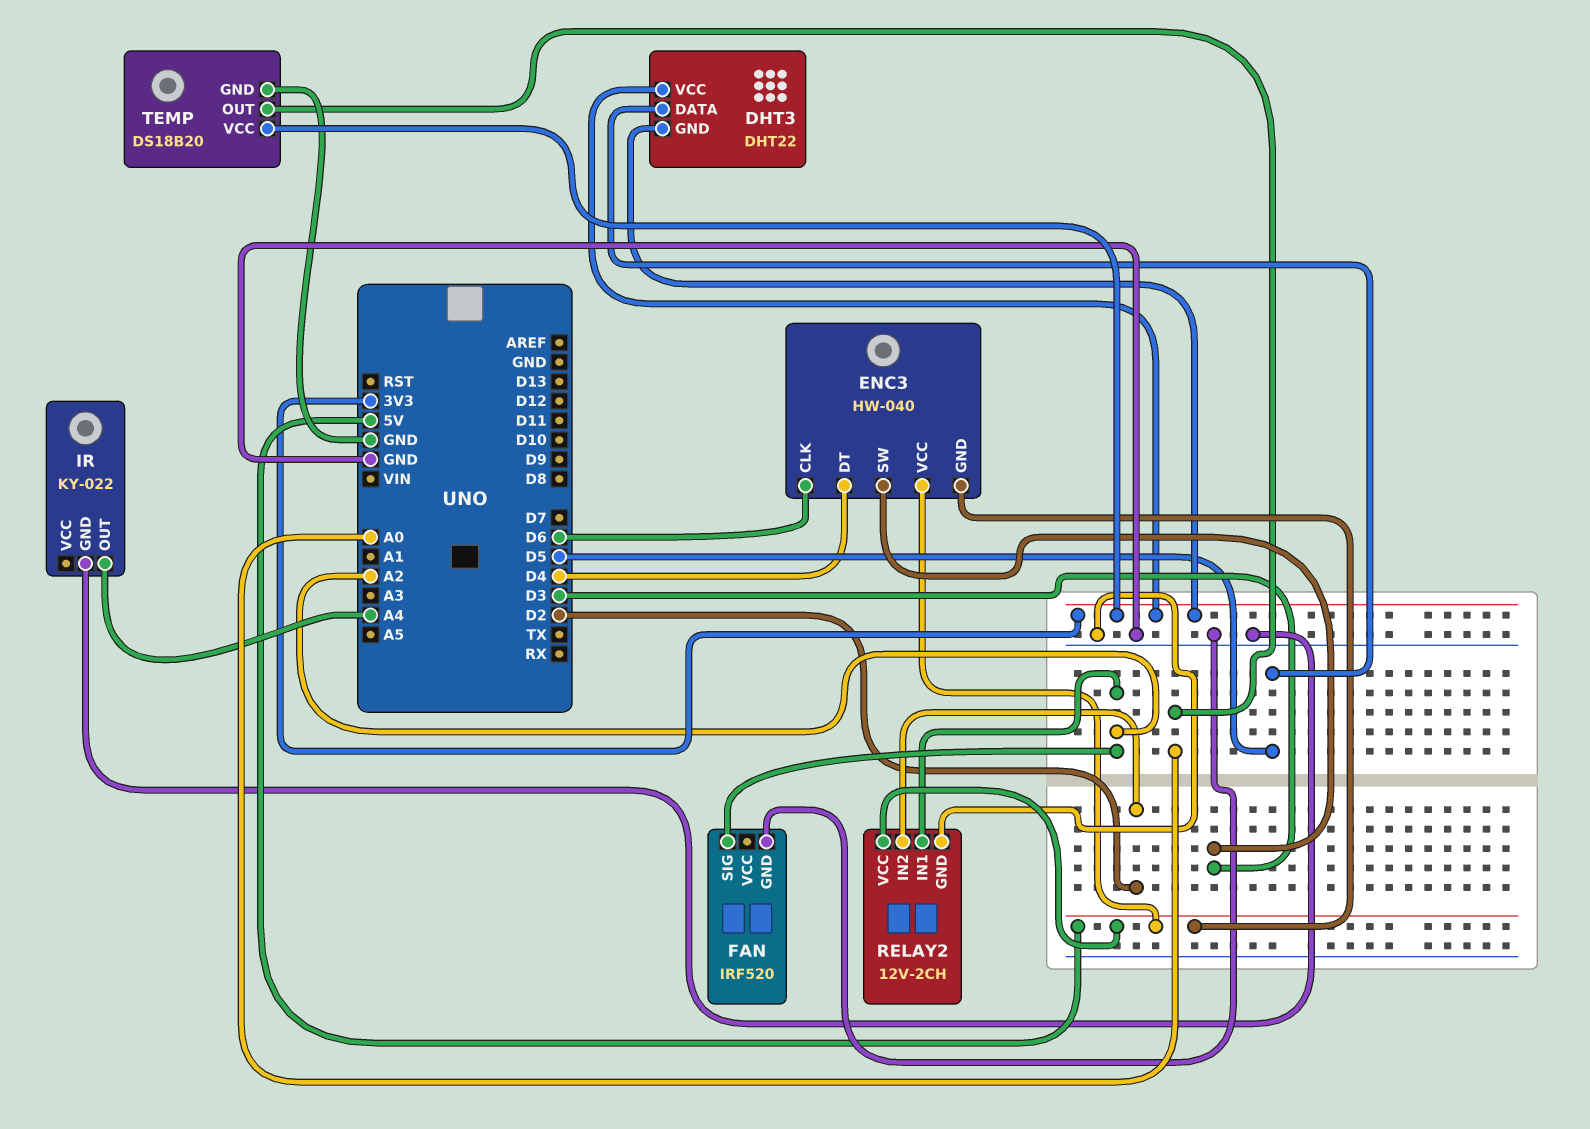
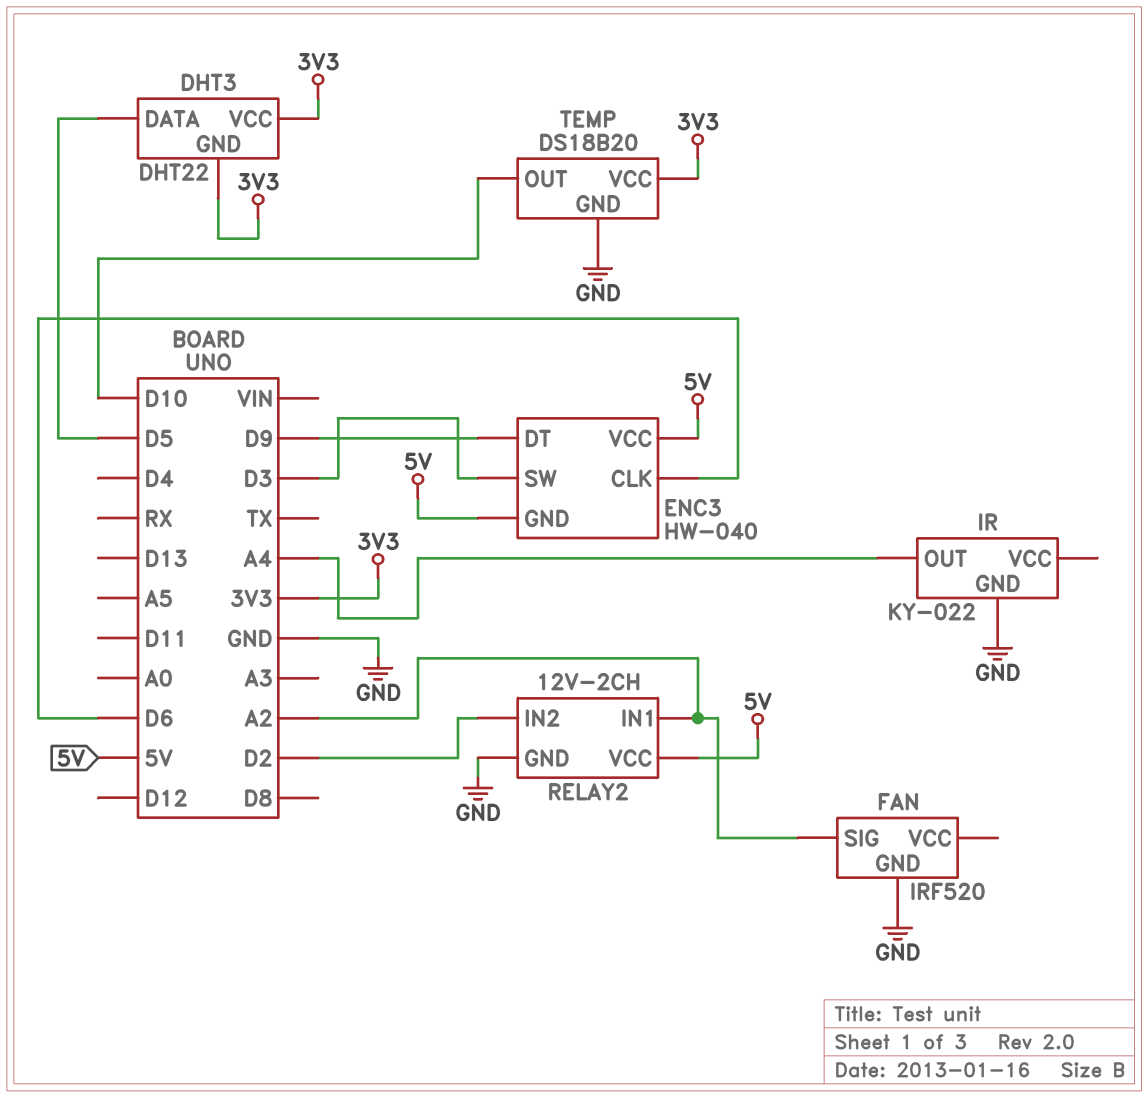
ENC3 pin DT: D4 -> D9
TEMP pin OUT: A0 -> D10

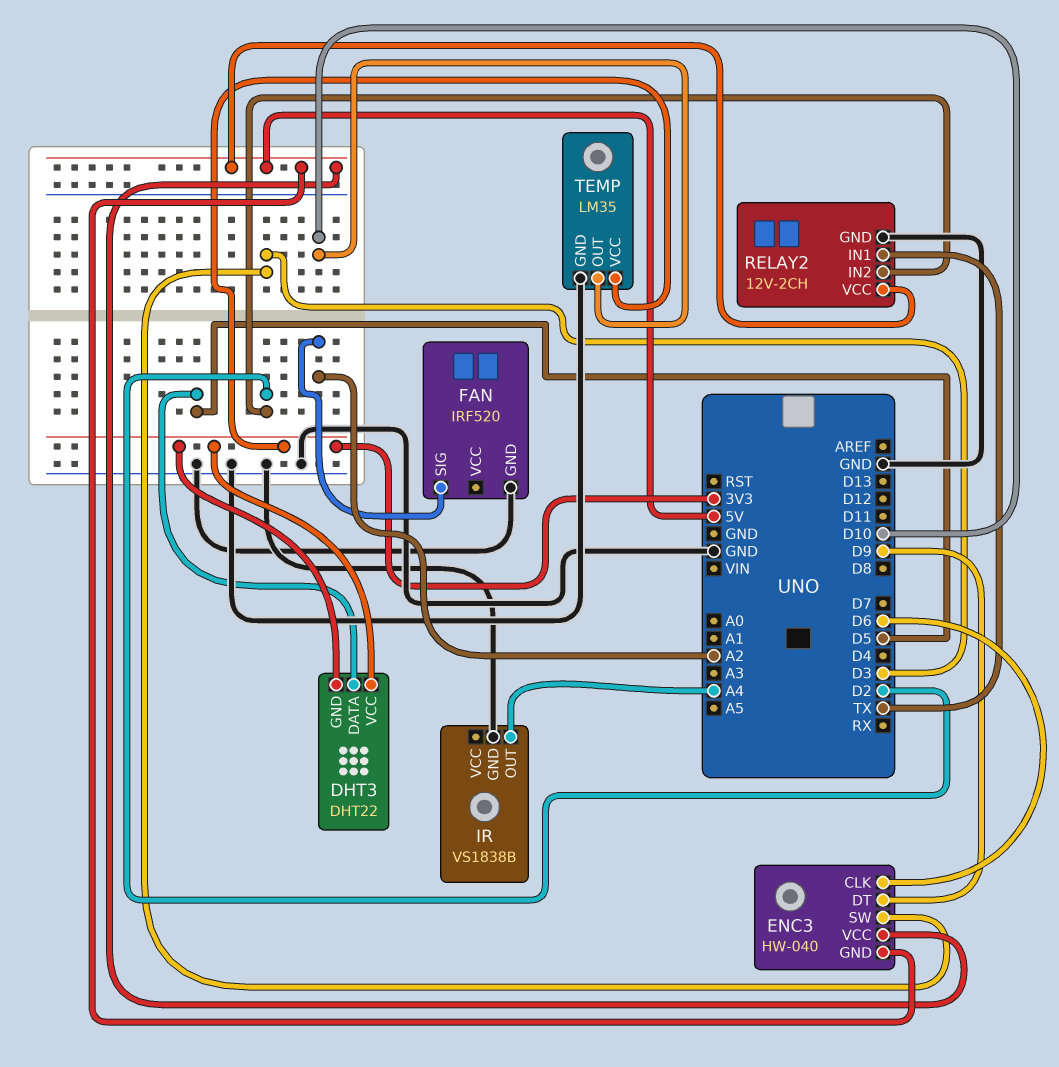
IR: KY-022 -> VS1838B
RELAY2 pin IN1: A2 -> TX
TEMP: DS18B20 -> LM35

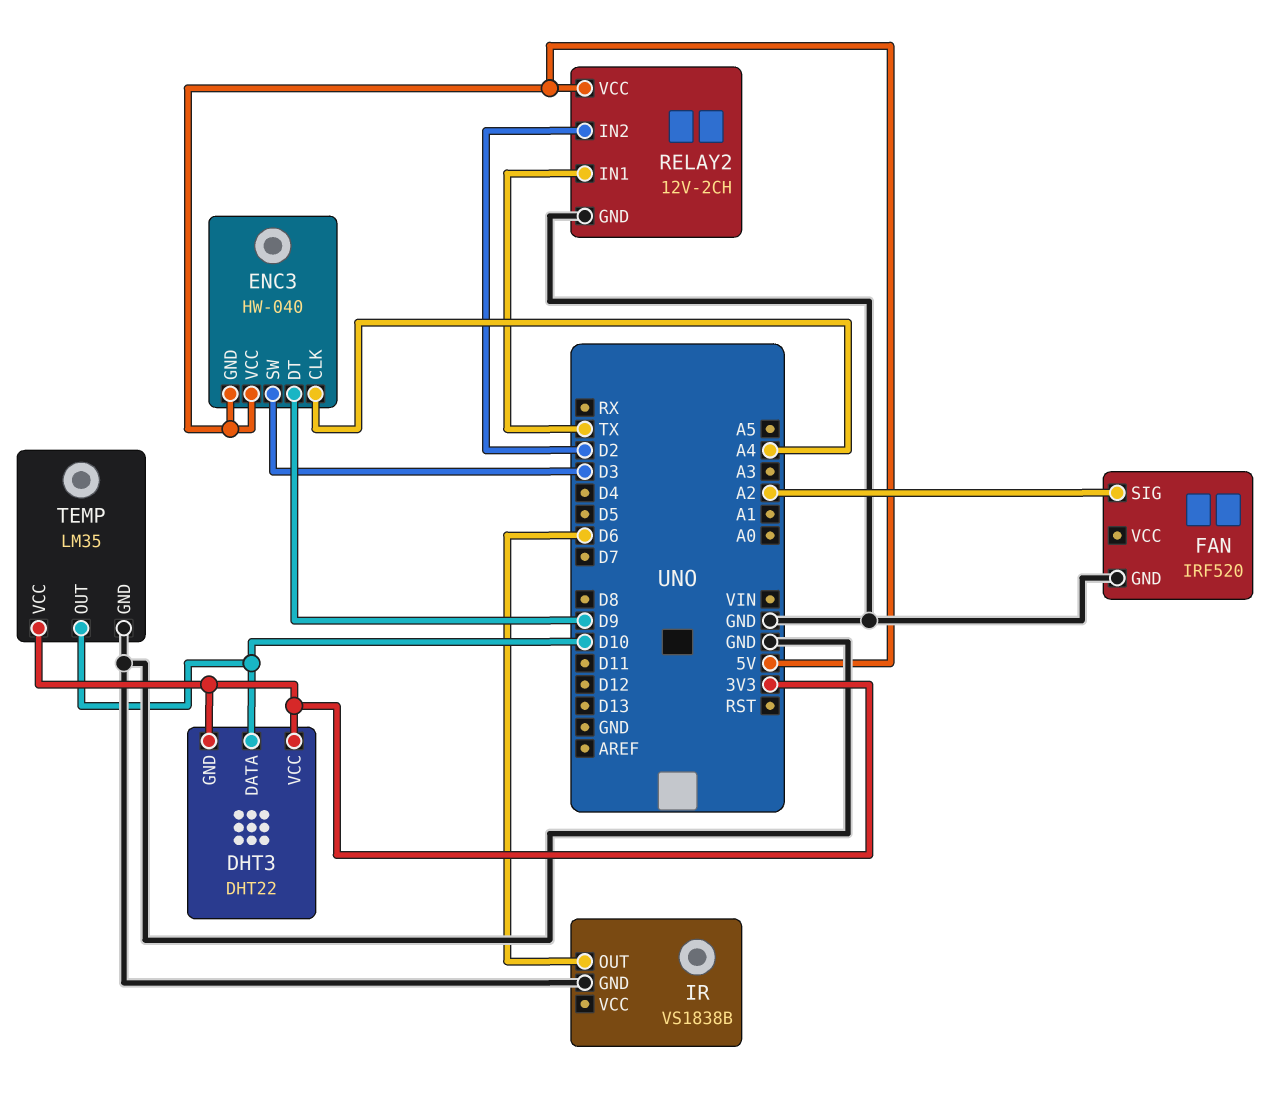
DHT3 pin DATA: D5 -> D10
ENC3 pin CLK: D6 -> A4
IR pin OUT: A4 -> D6

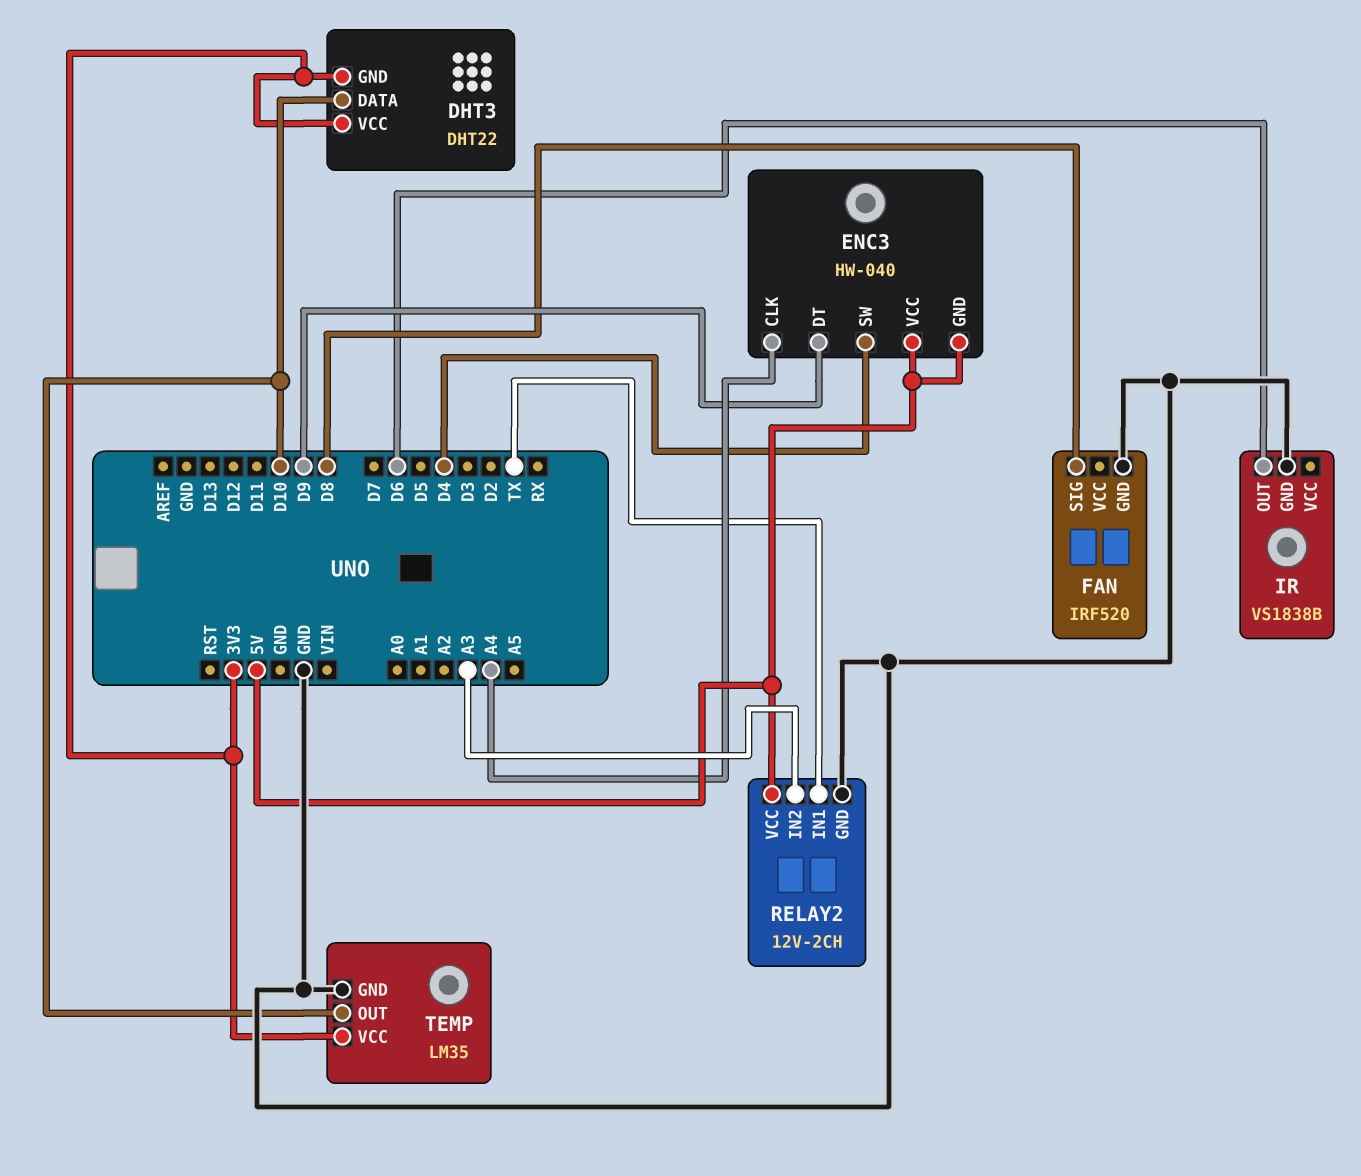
ENC3 pin SW: D3 -> D4
FAN pin SIG: A2 -> D8
RELAY2 pin IN2: D2 -> A3

